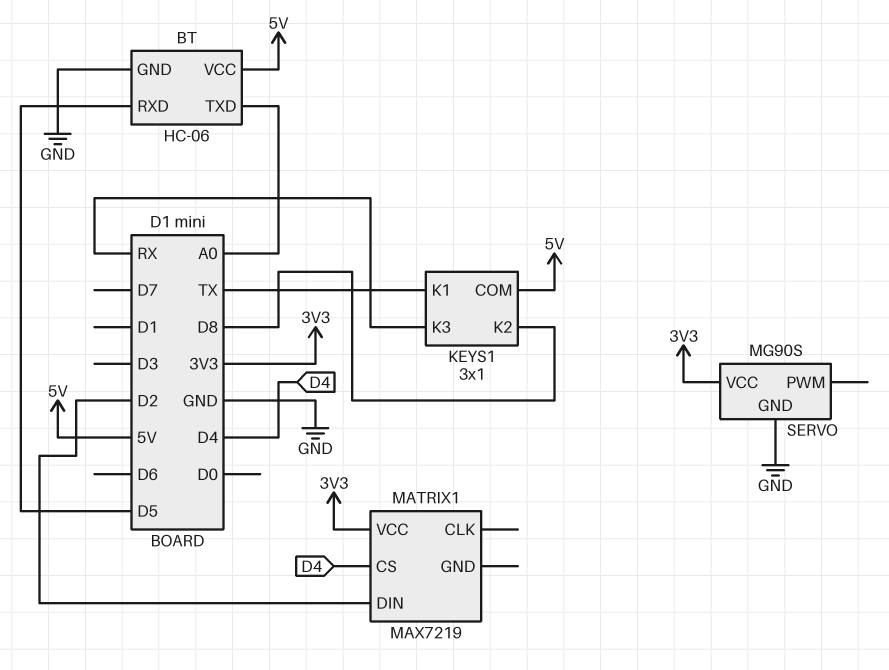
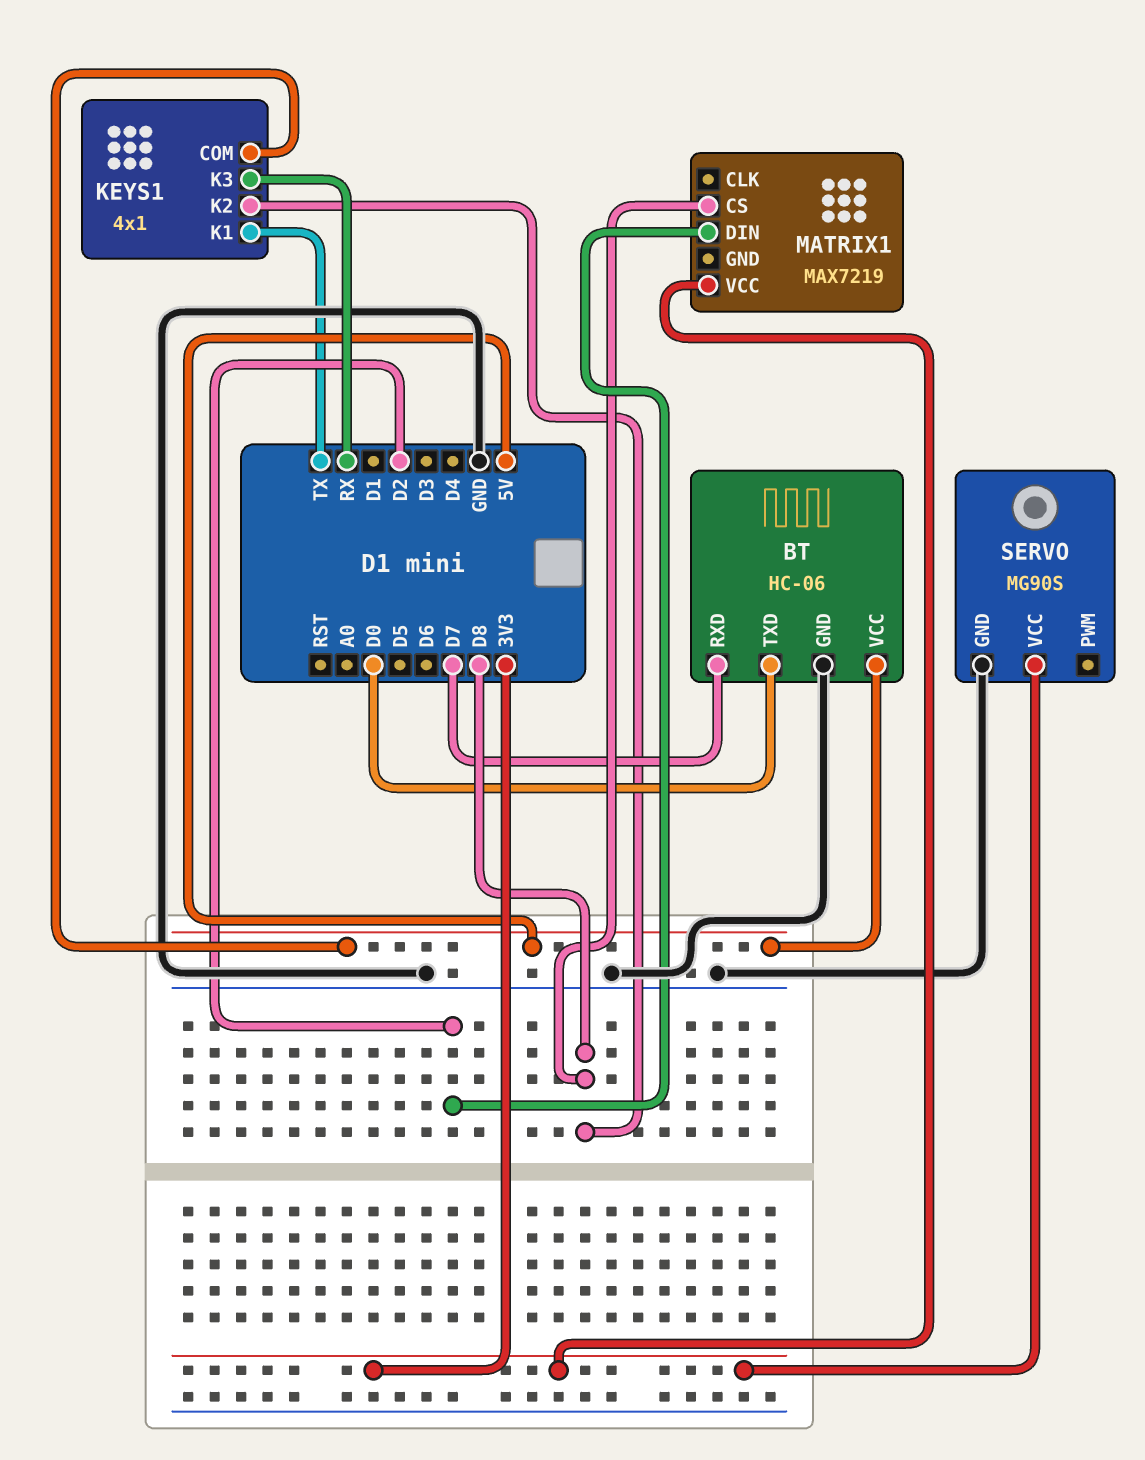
BT pin RXD: D5 -> D7
BT pin TXD: A0 -> D0
KEYS1: 3x1 -> 4x1
MATRIX1 pin CS: D4 -> D8

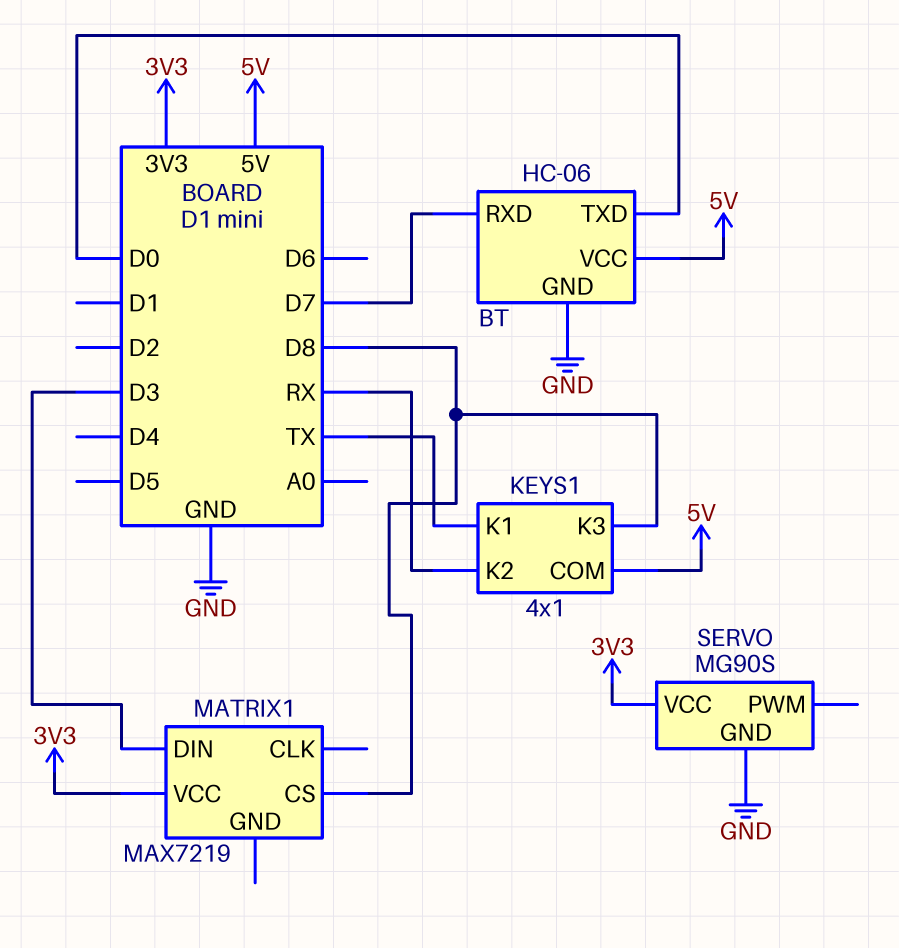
KEYS1 pin K2: D8 -> RX
KEYS1 pin K3: RX -> D8
MATRIX1 pin DIN: D2 -> D3

